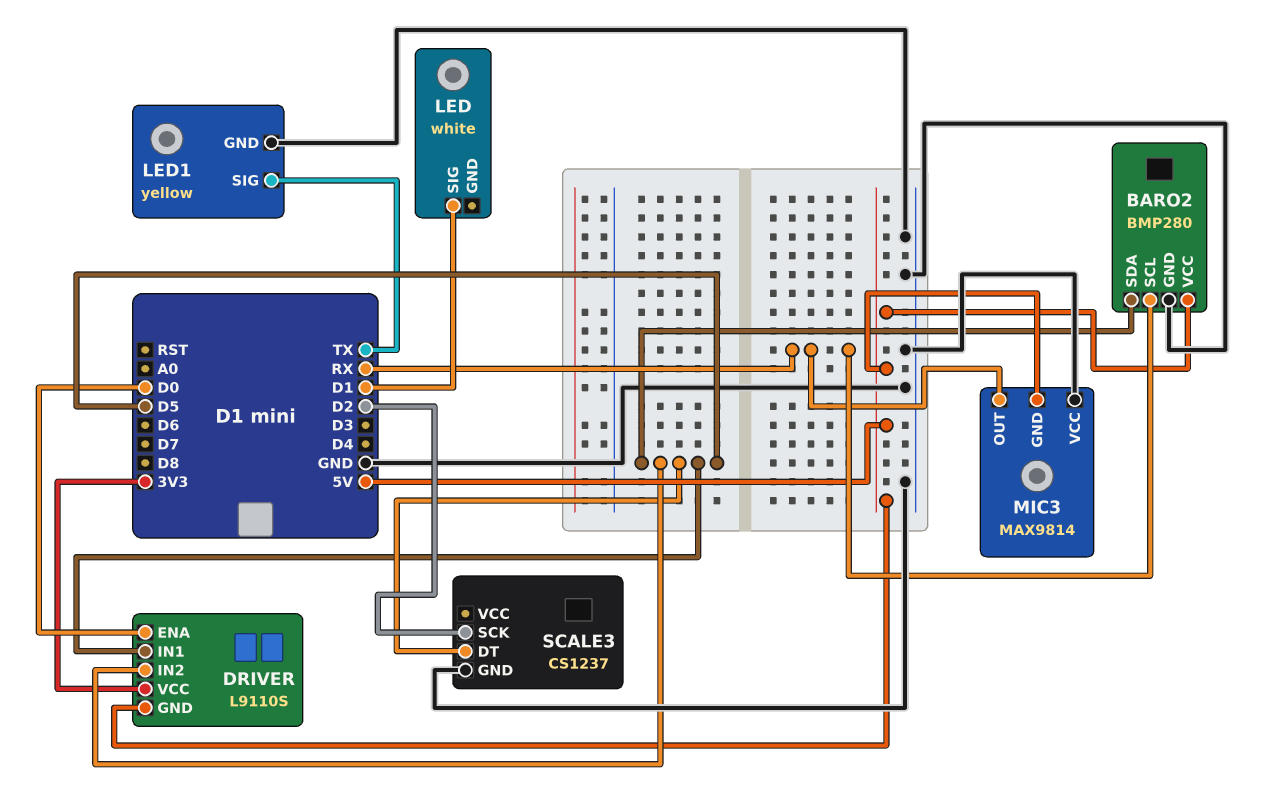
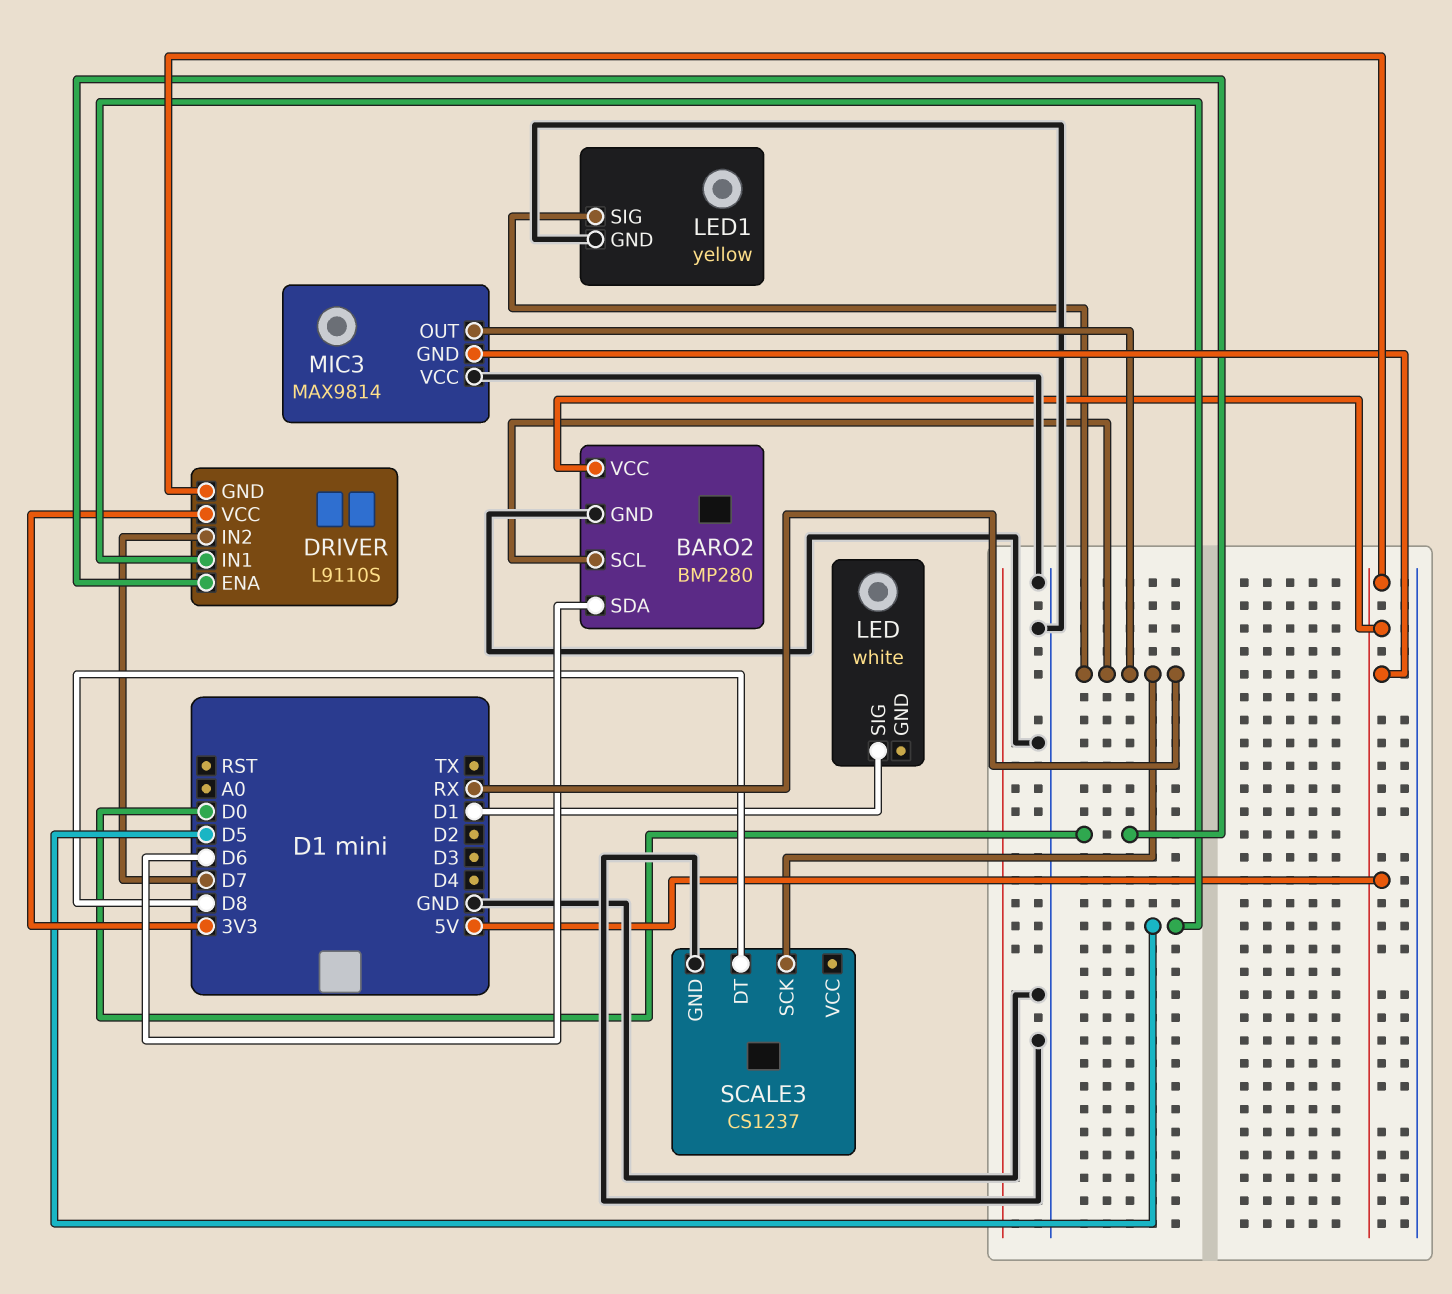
BARO2 pin SDA: D5 -> D6
DRIVER pin IN2: D5 -> D7
LED1 pin SIG: TX -> RX
SCALE3 pin DT: D5 -> D8
SCALE3 pin SCK: D2 -> RX

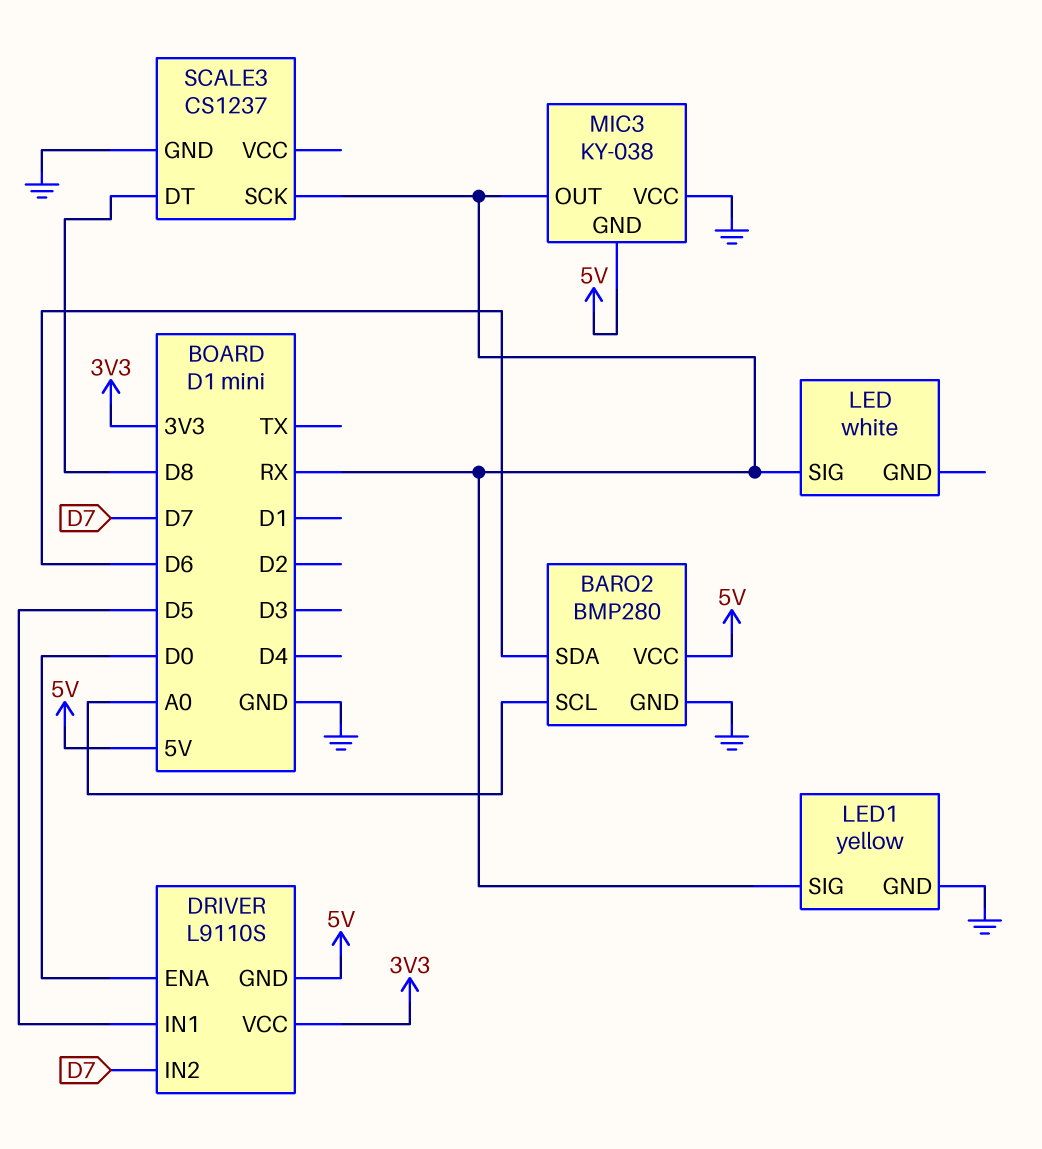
BARO2 pin SCL: RX -> A0
LED pin SIG: D1 -> RX
MIC3: MAX9814 -> KY-038

